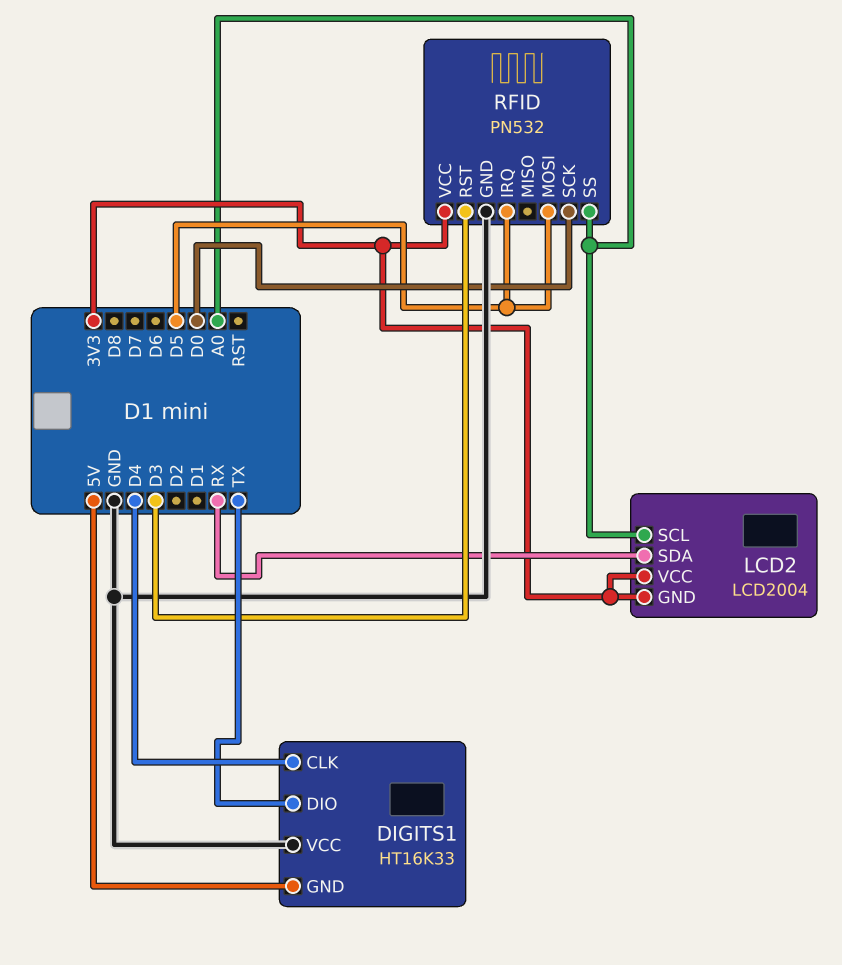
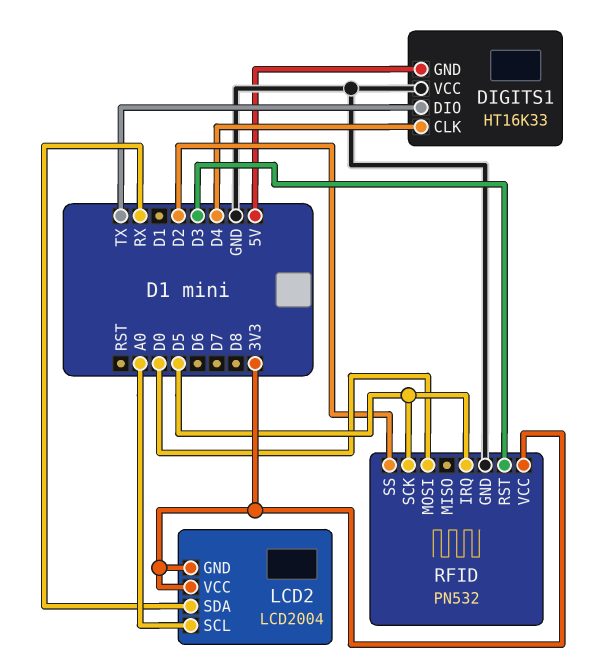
RFID pin MOSI: D5 -> D0
RFID pin SCK: D0 -> D5
RFID pin SS: A0 -> D2

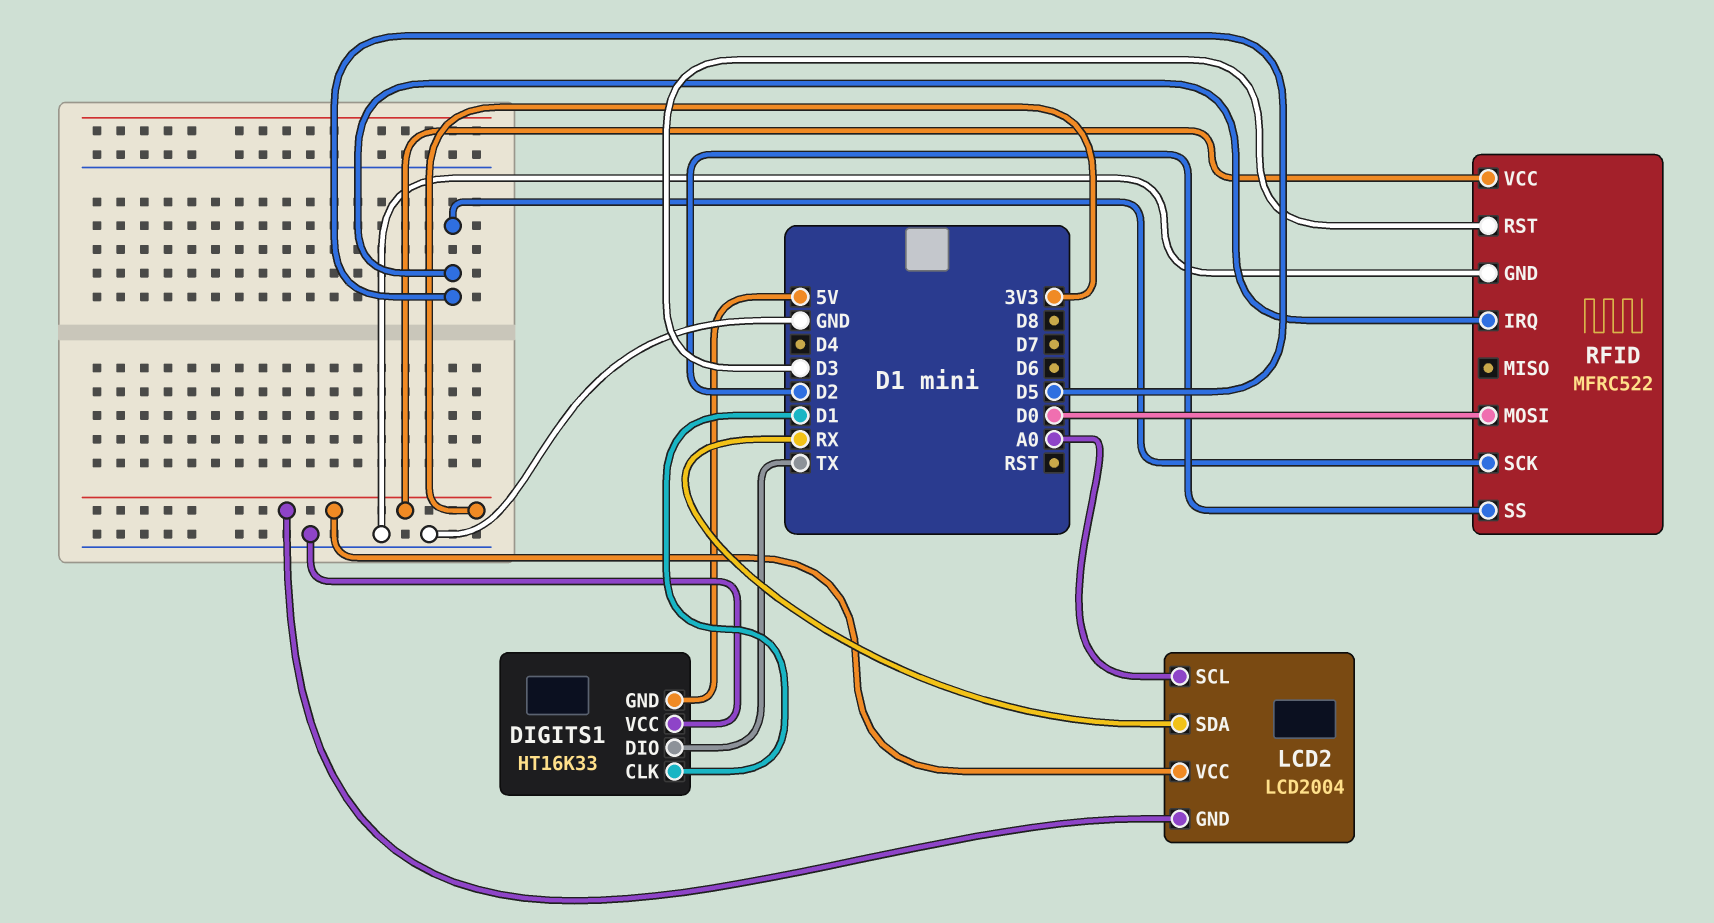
DIGITS1 pin CLK: D4 -> D1
RFID: PN532 -> MFRC522

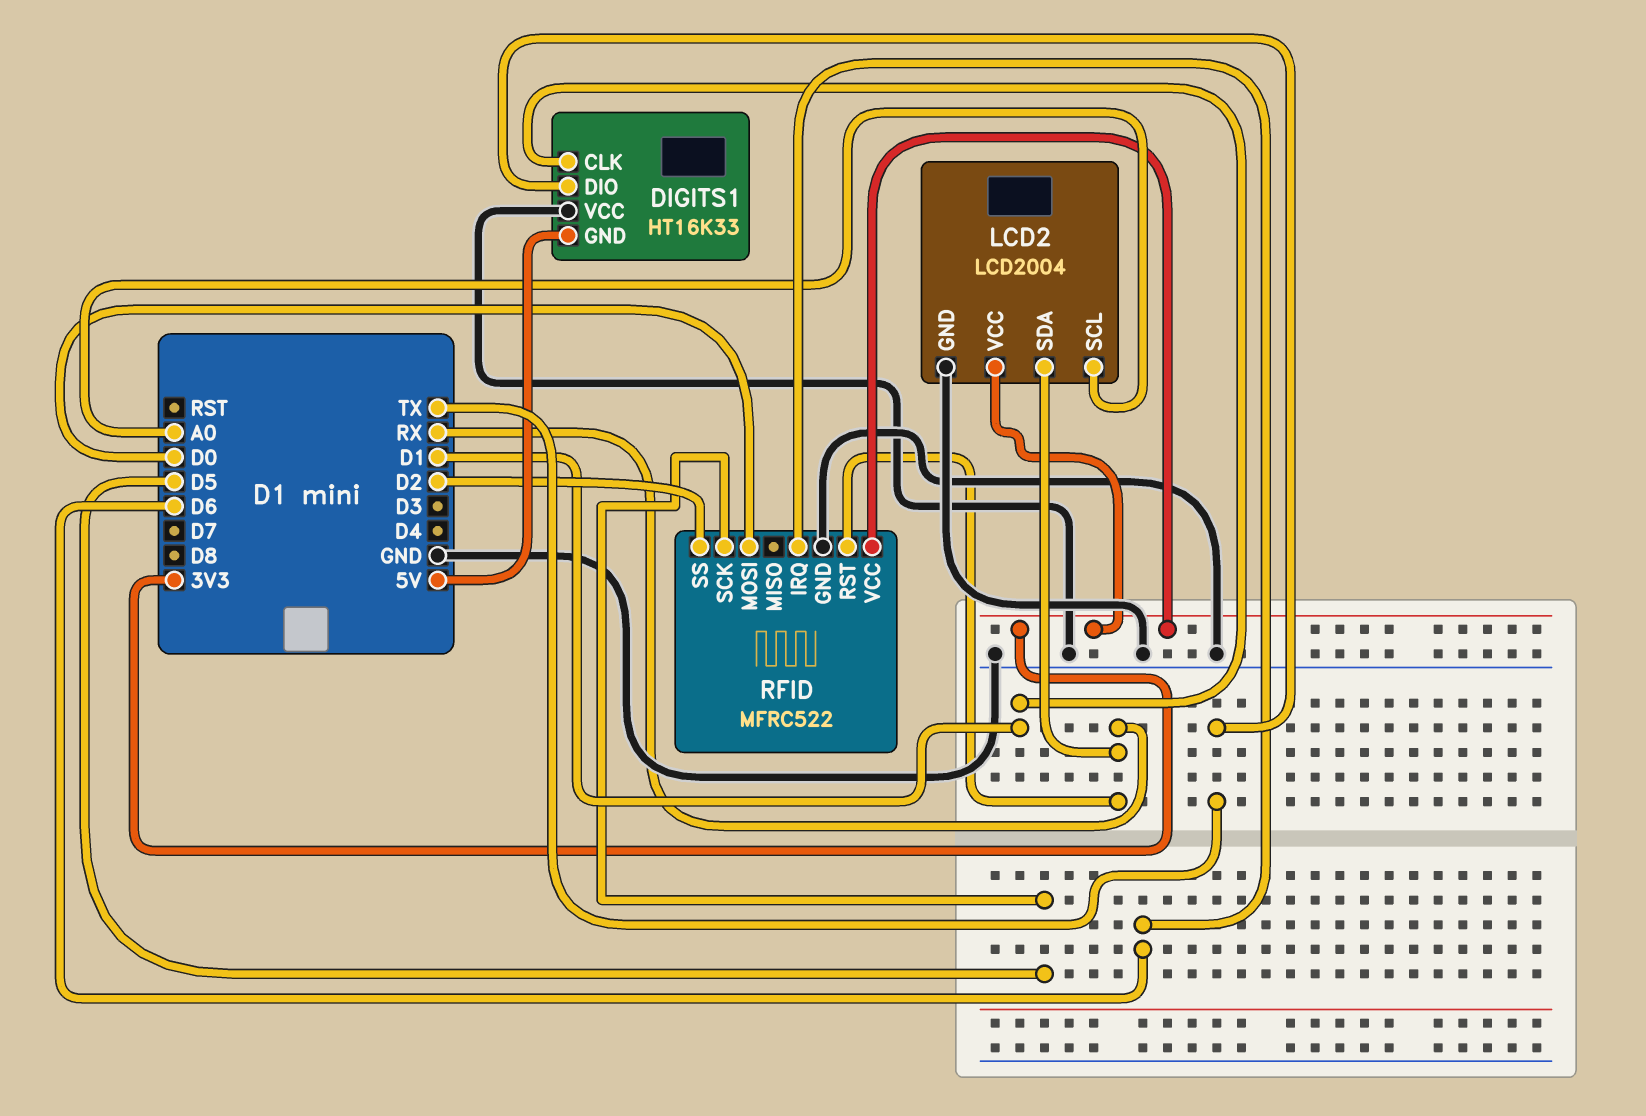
LCD2 pin GND: 3V3 -> GND
RFID pin IRQ: D5 -> D6
RFID pin RST: D3 -> RX

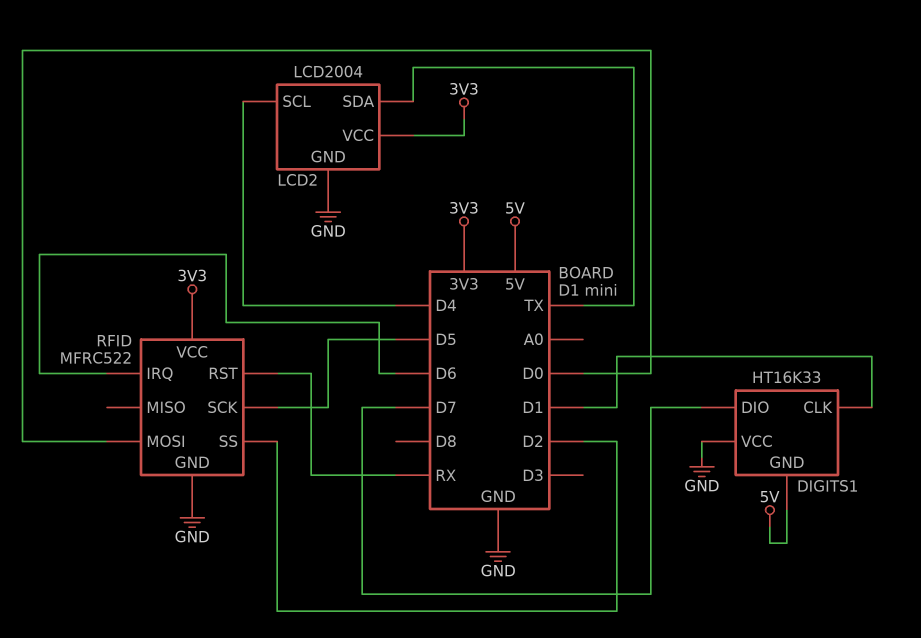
DIGITS1 pin DIO: TX -> D7
LCD2 pin SCL: A0 -> D4
LCD2 pin SDA: RX -> TX

